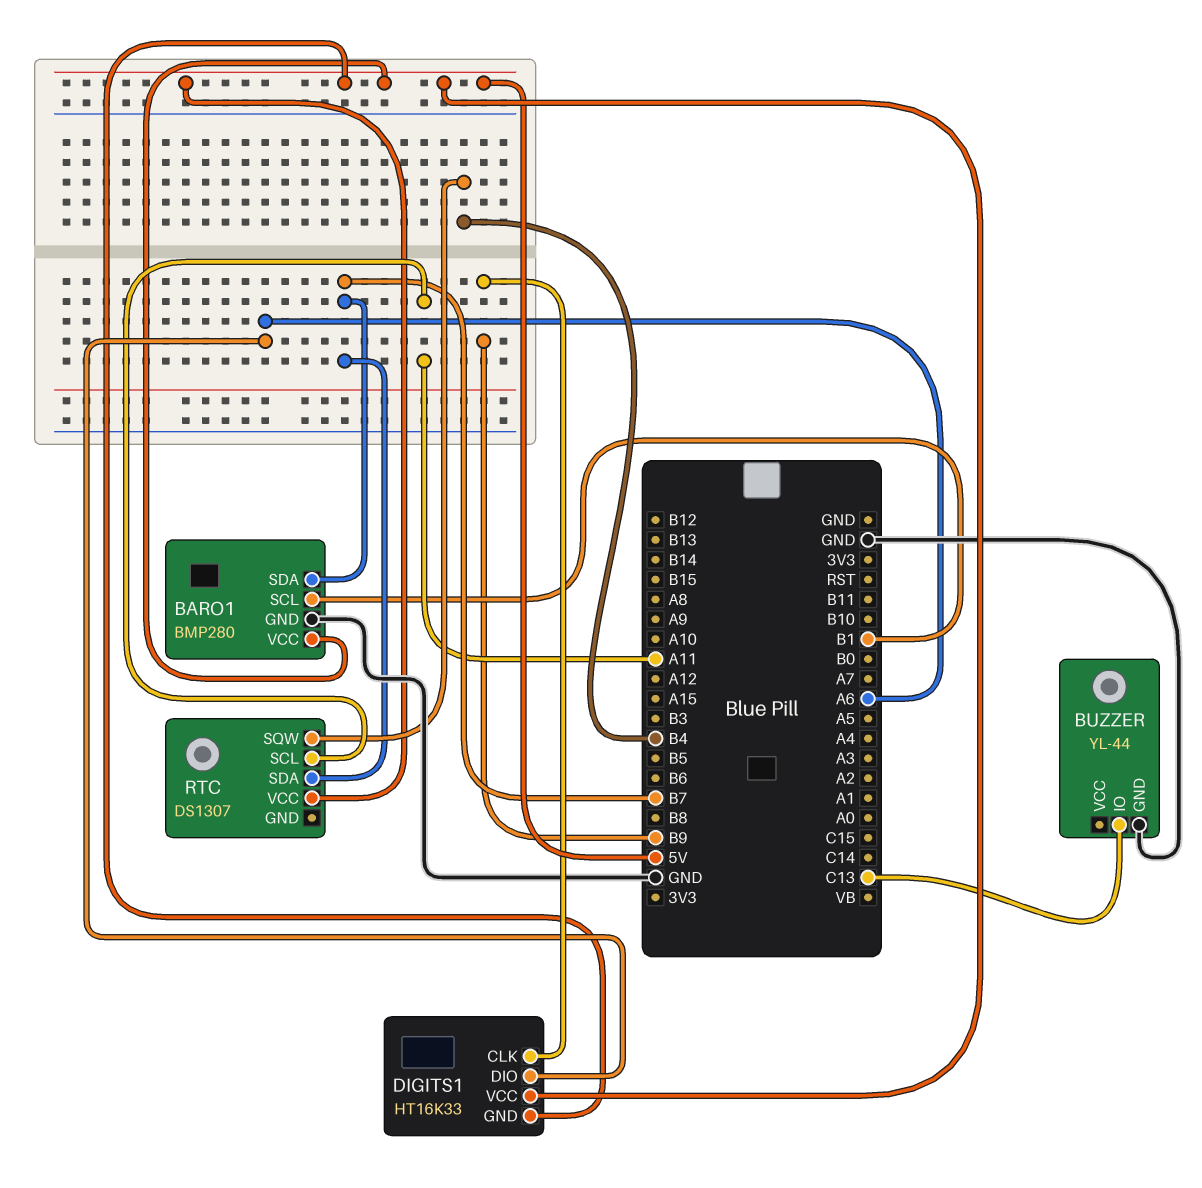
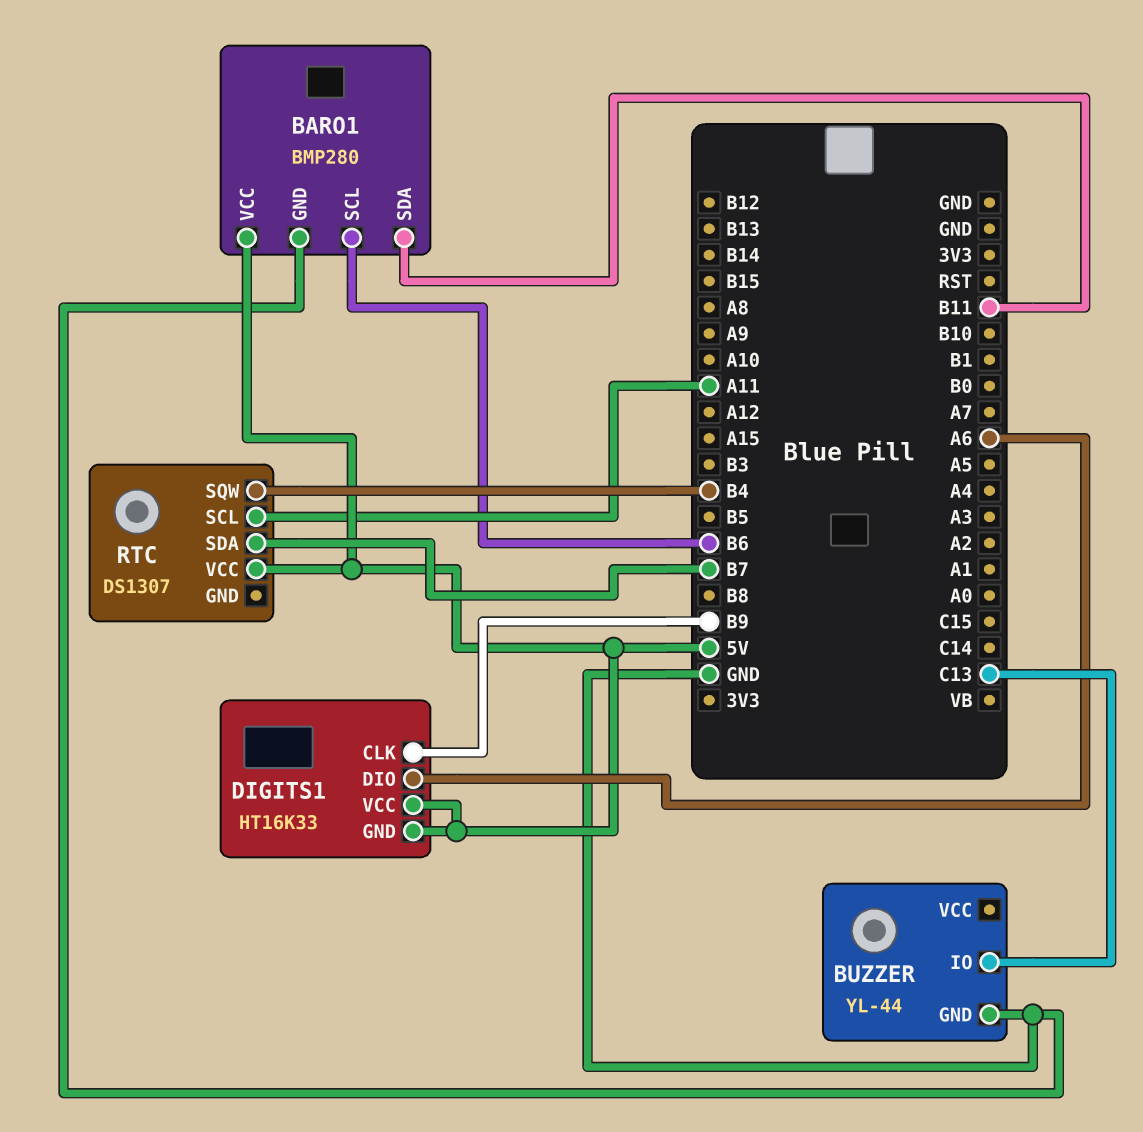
BARO1 pin SCL: B1 -> B6
BARO1 pin SDA: B7 -> B11

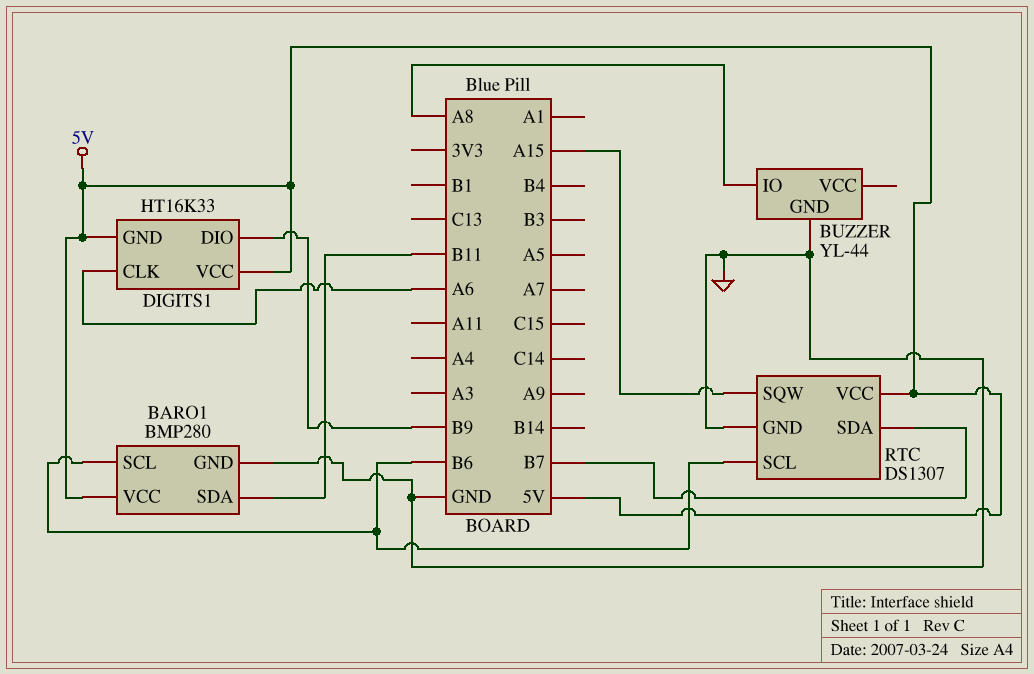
BUZZER pin IO: C13 -> A8
DIGITS1 pin CLK: B9 -> A6
DIGITS1 pin DIO: A6 -> B9
RTC pin GND: none -> GND
RTC pin SCL: A11 -> B6
RTC pin SQW: B4 -> A15

